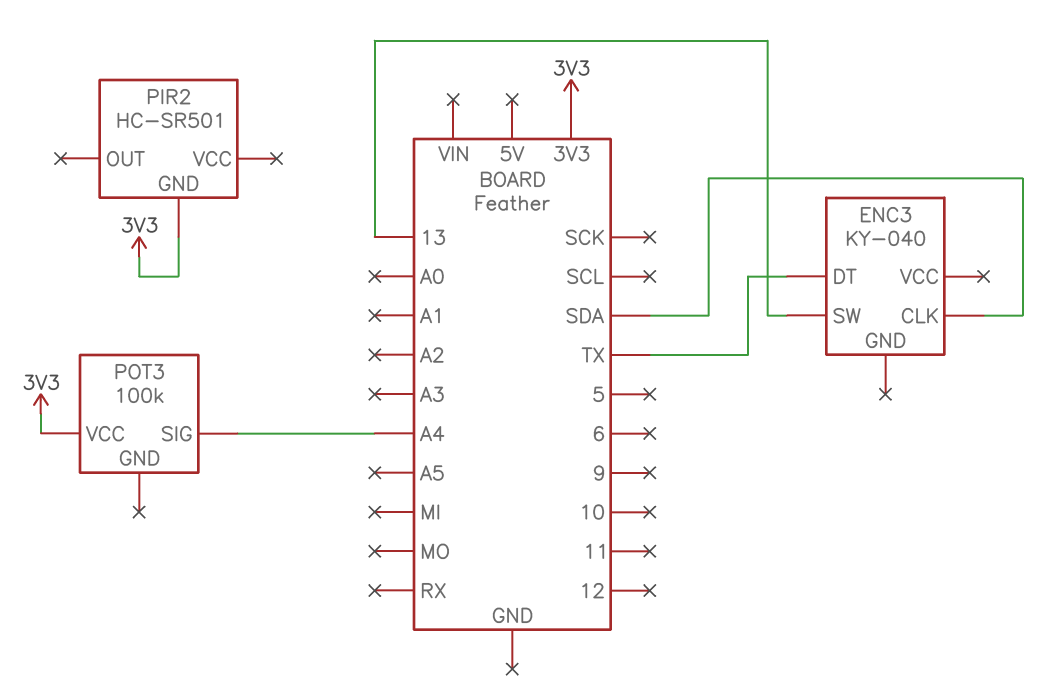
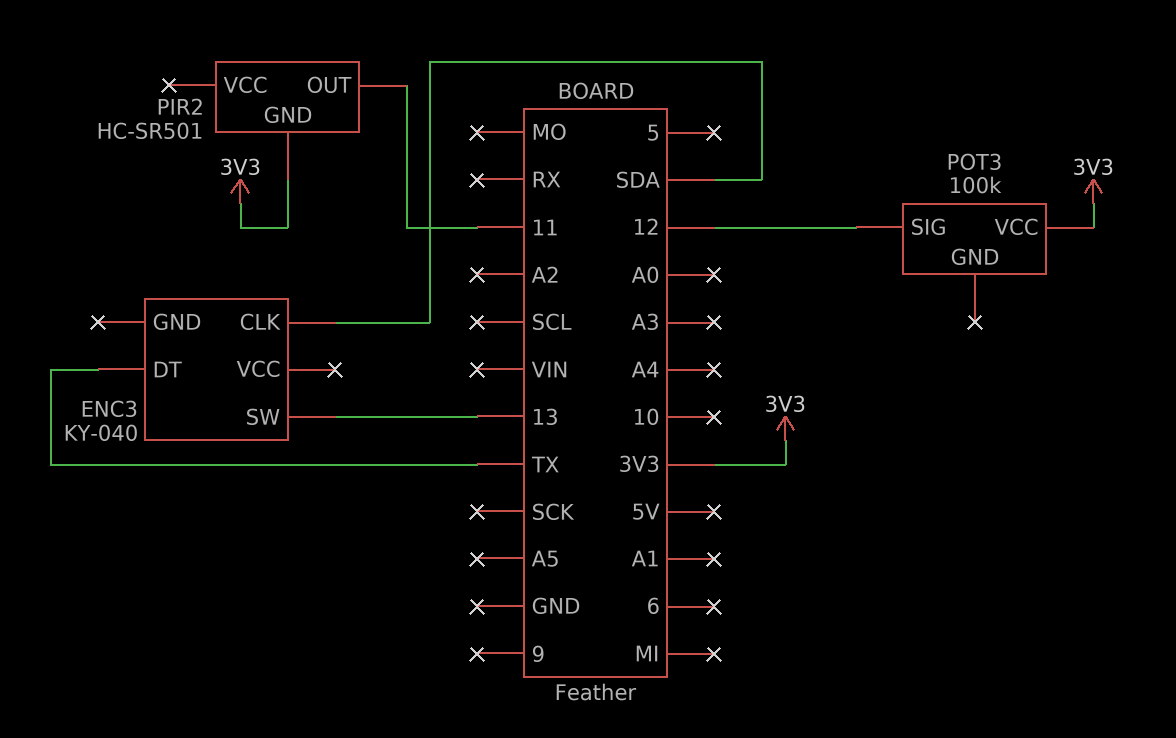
PIR2 pin OUT: none -> 11
POT3 pin SIG: A4 -> 12

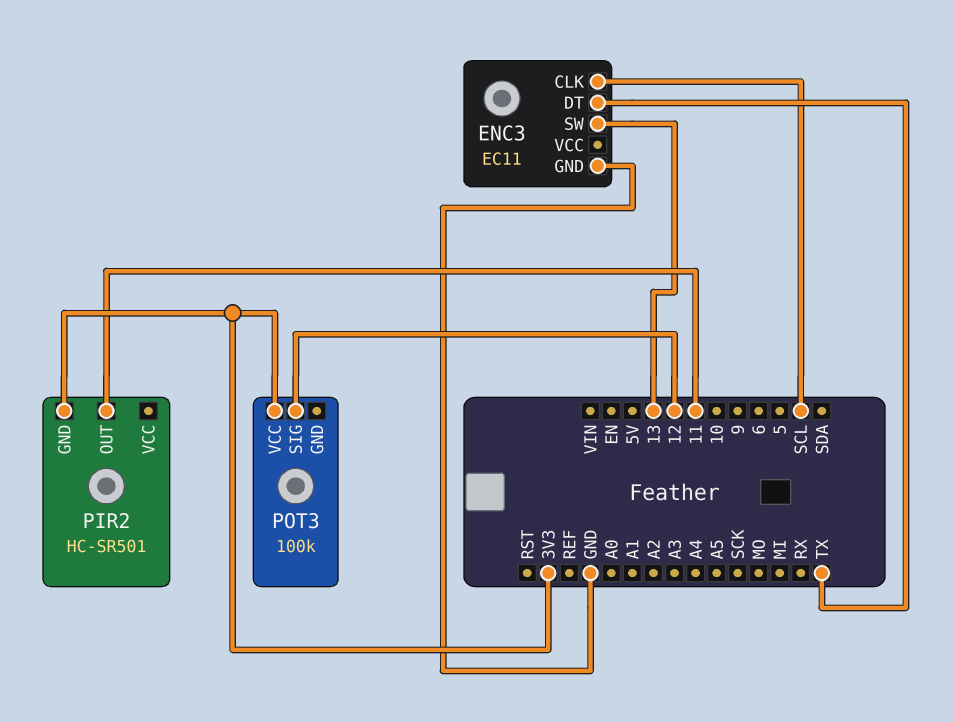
ENC3: KY-040 -> EC11
ENC3 pin CLK: SDA -> SCL
ENC3 pin GND: none -> GND

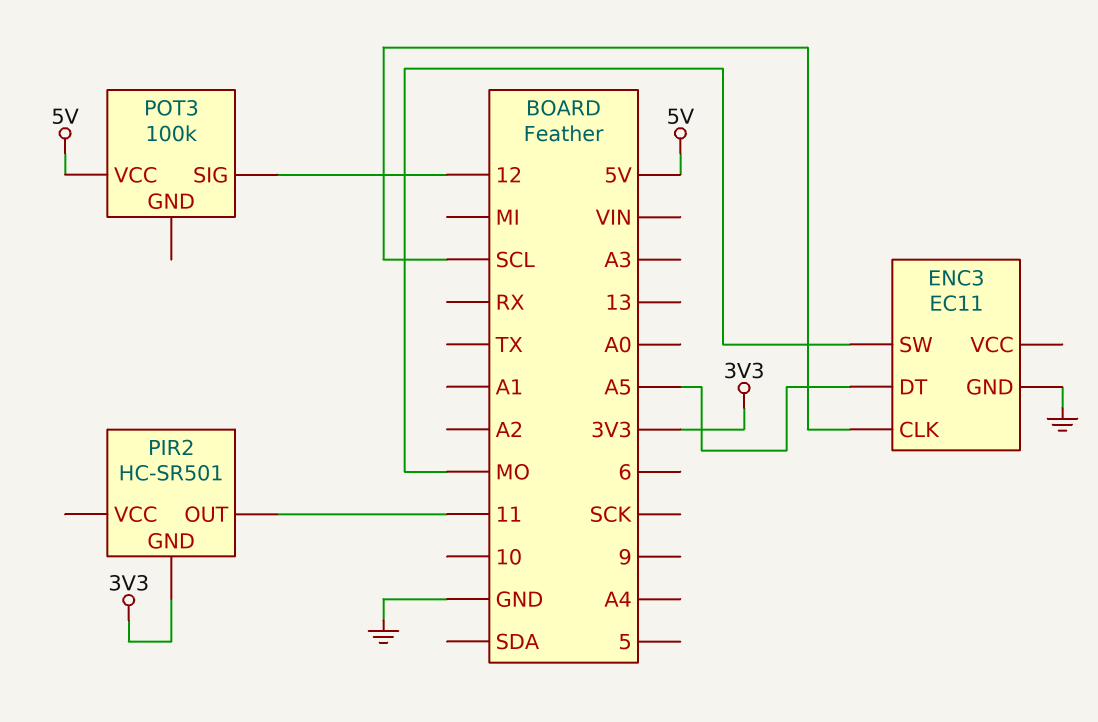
ENC3 pin DT: TX -> A5
ENC3 pin SW: 13 -> MO
POT3 pin VCC: 3V3 -> 5V

